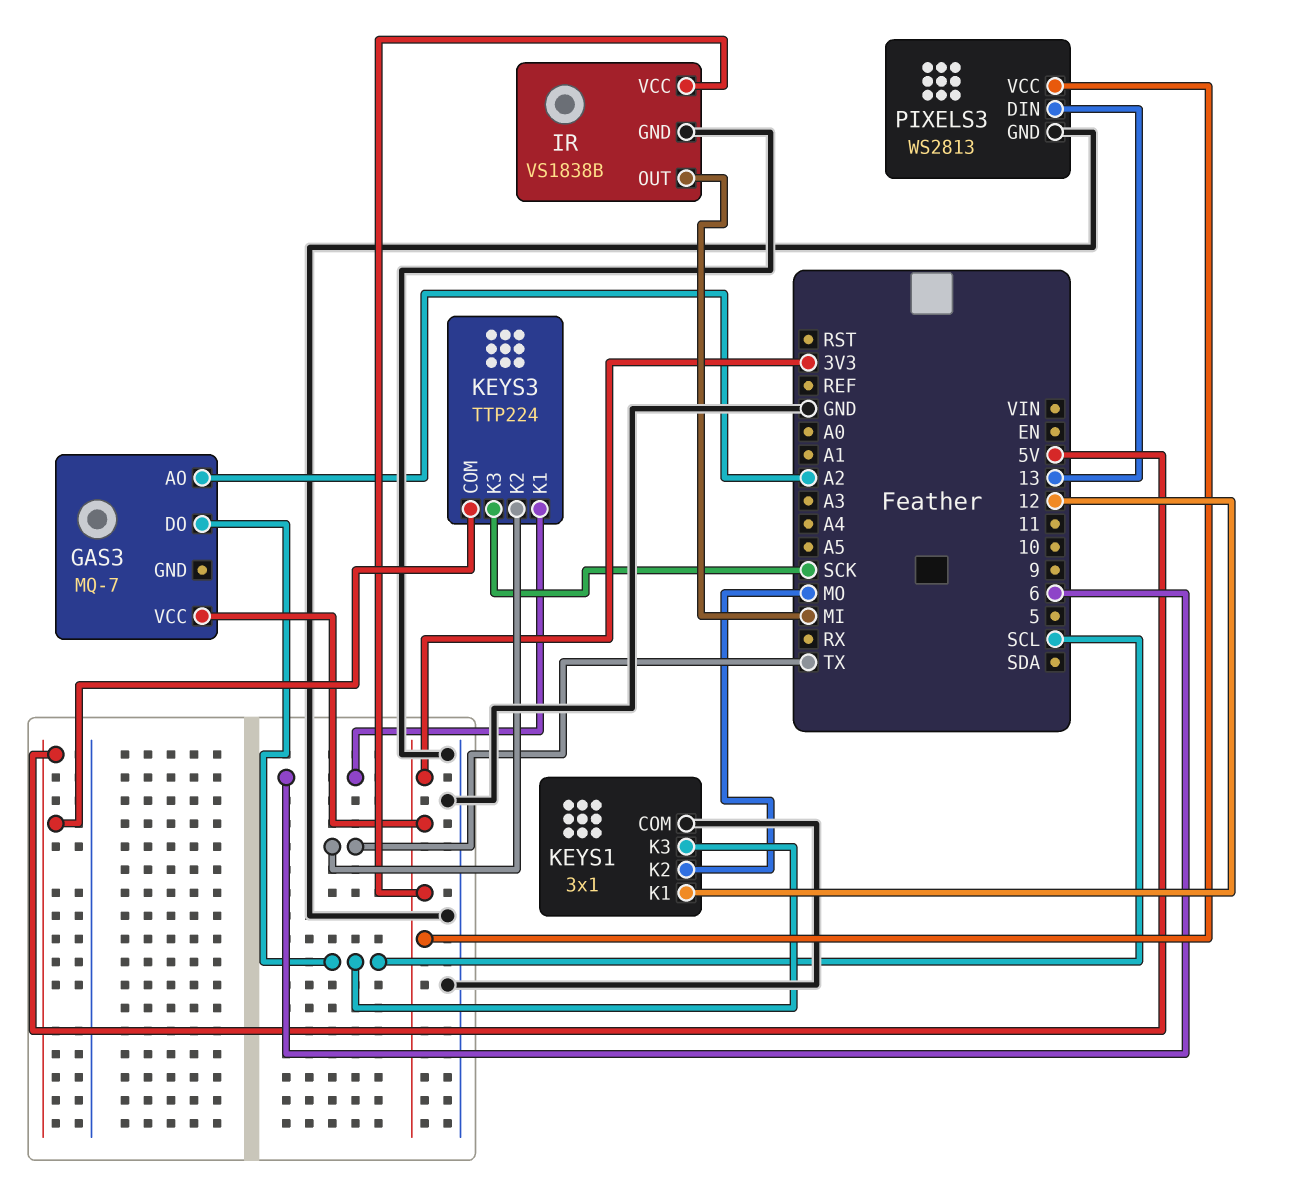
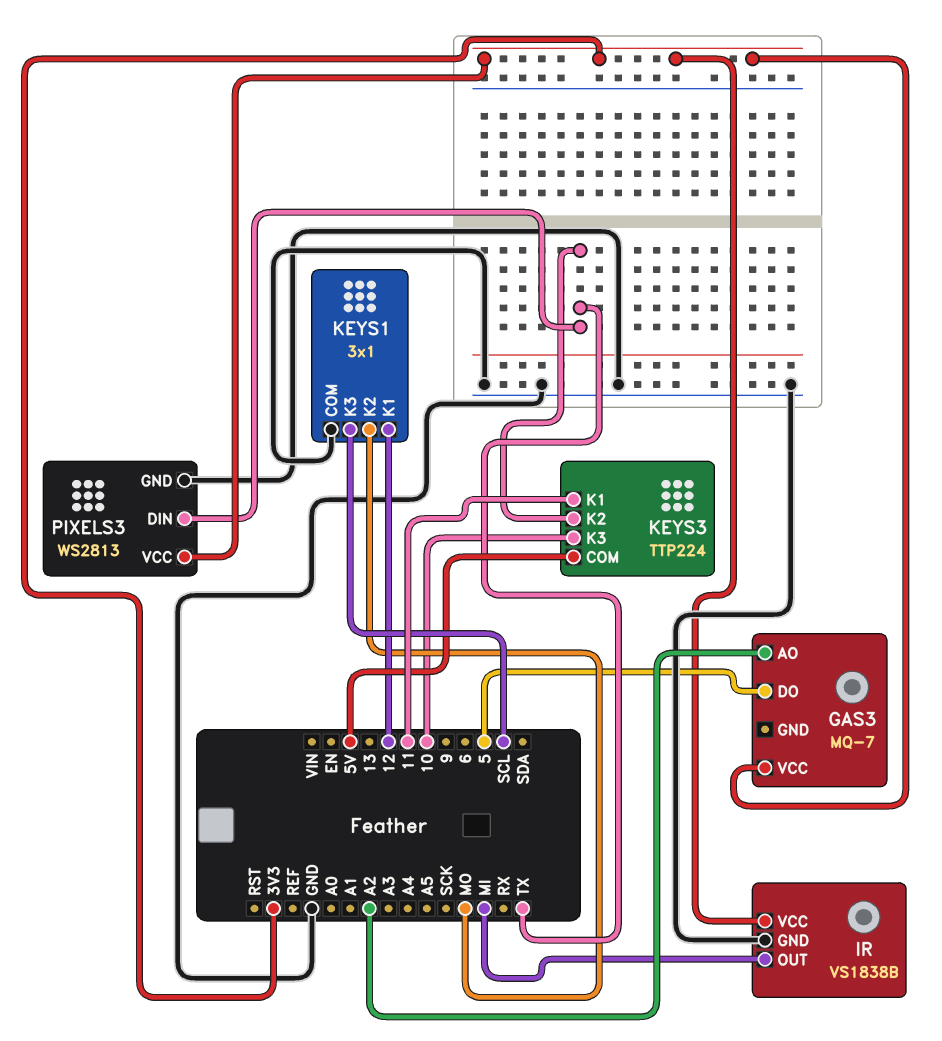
GAS3 pin DO: SCL -> 5
KEYS3 pin K1: 6 -> 11
KEYS3 pin K3: SCK -> 10
PIXELS3 pin DIN: 13 -> TX

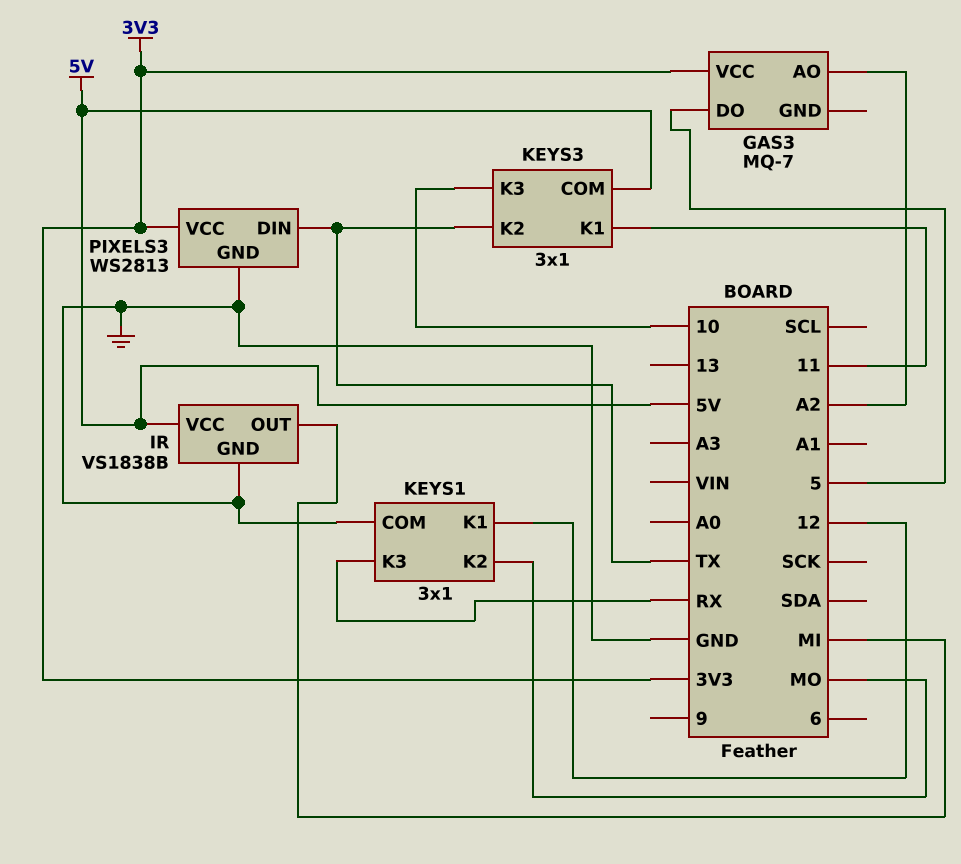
IR pin VCC: 3V3 -> 5V
KEYS1 pin K3: SCL -> RX
KEYS3: TTP224 -> 3x1

